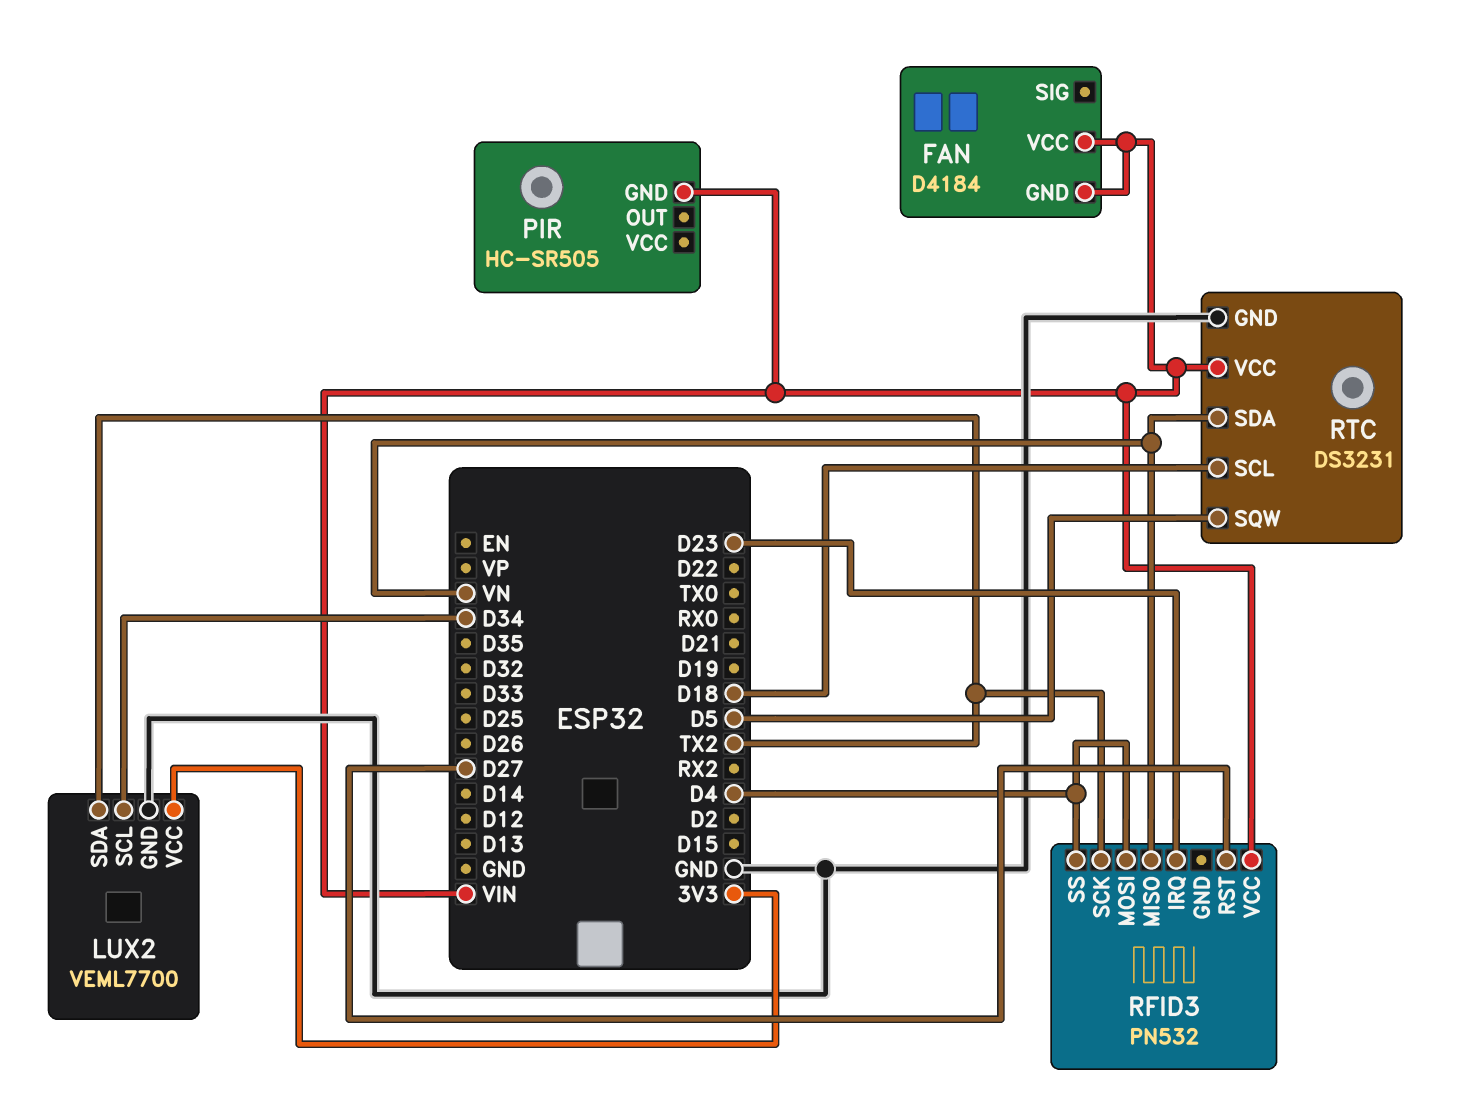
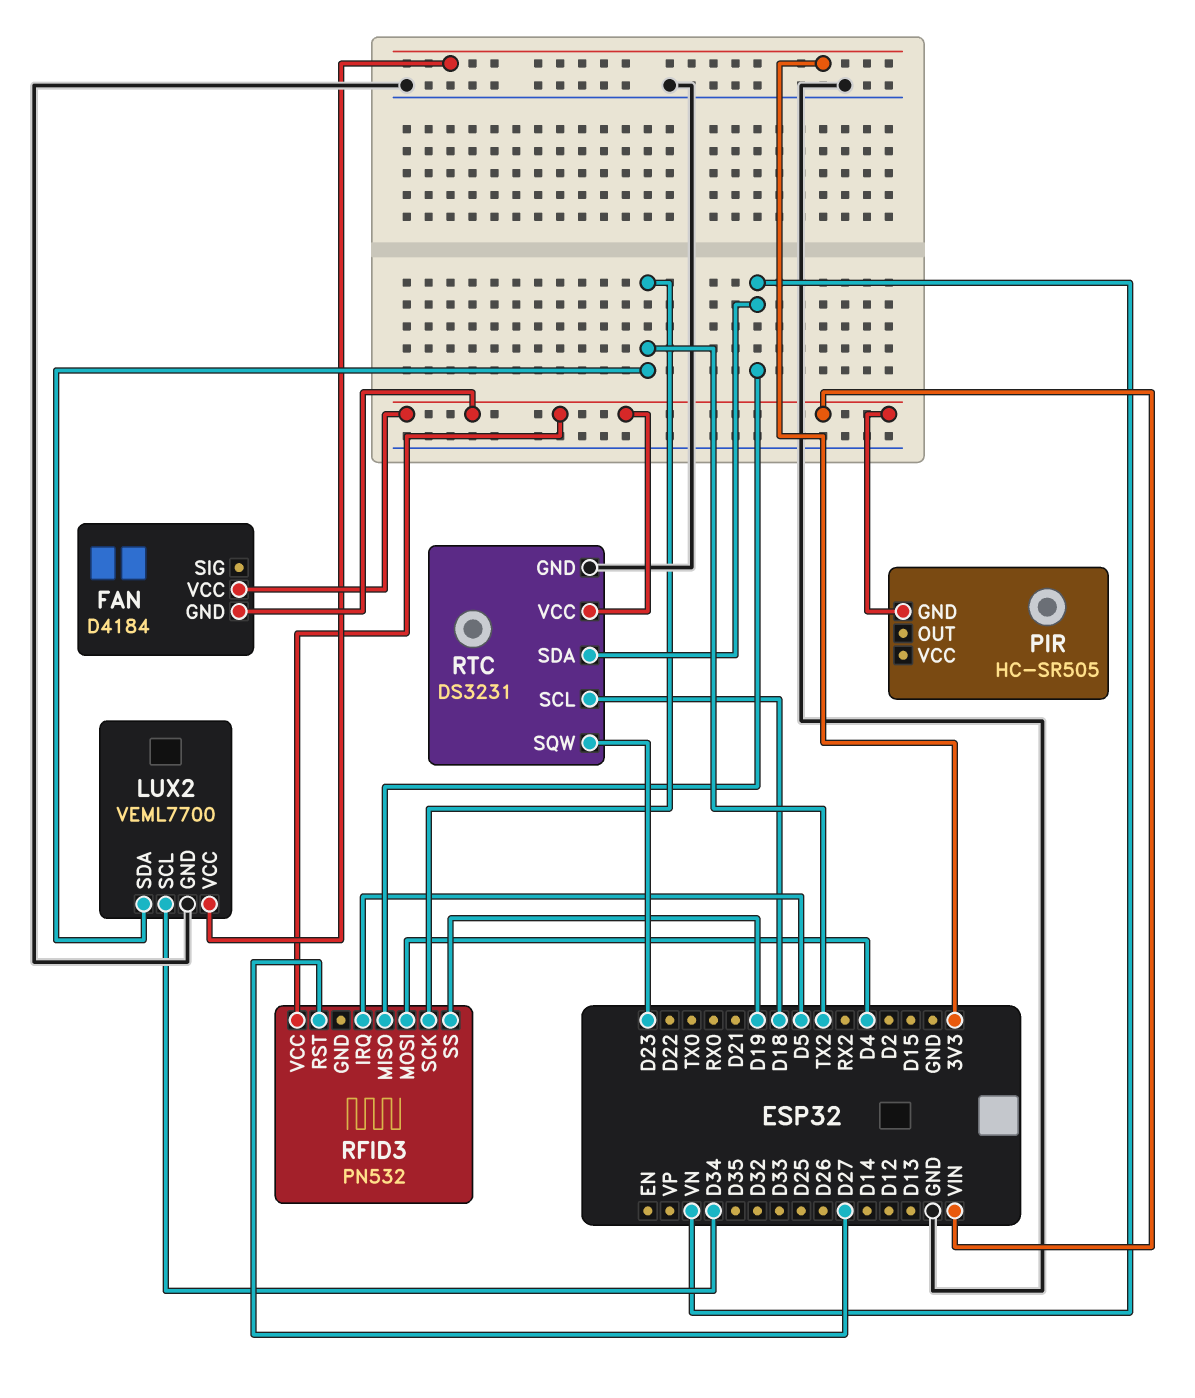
RFID3 pin IRQ: D23 -> D5
RFID3 pin SS: D4 -> D19
RTC pin SQW: D5 -> D23

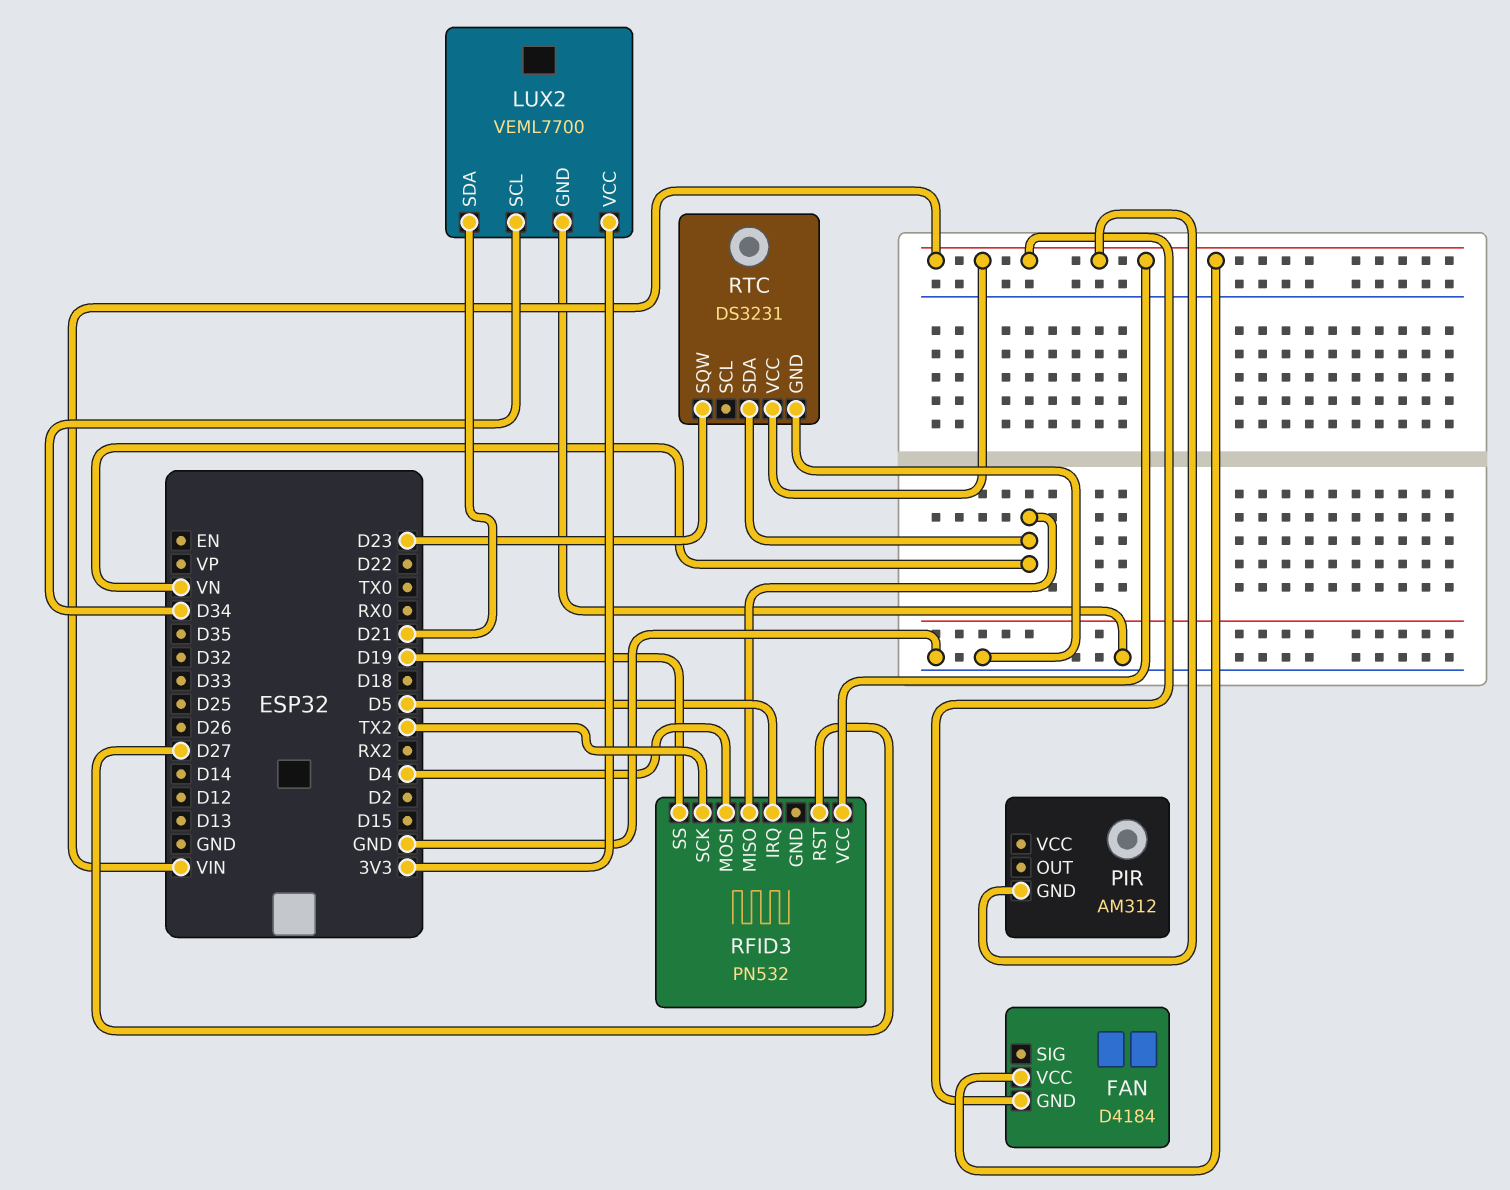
LUX2 pin SDA: TX2 -> D21
PIR: HC-SR505 -> AM312
RTC pin SCL: D18 -> none

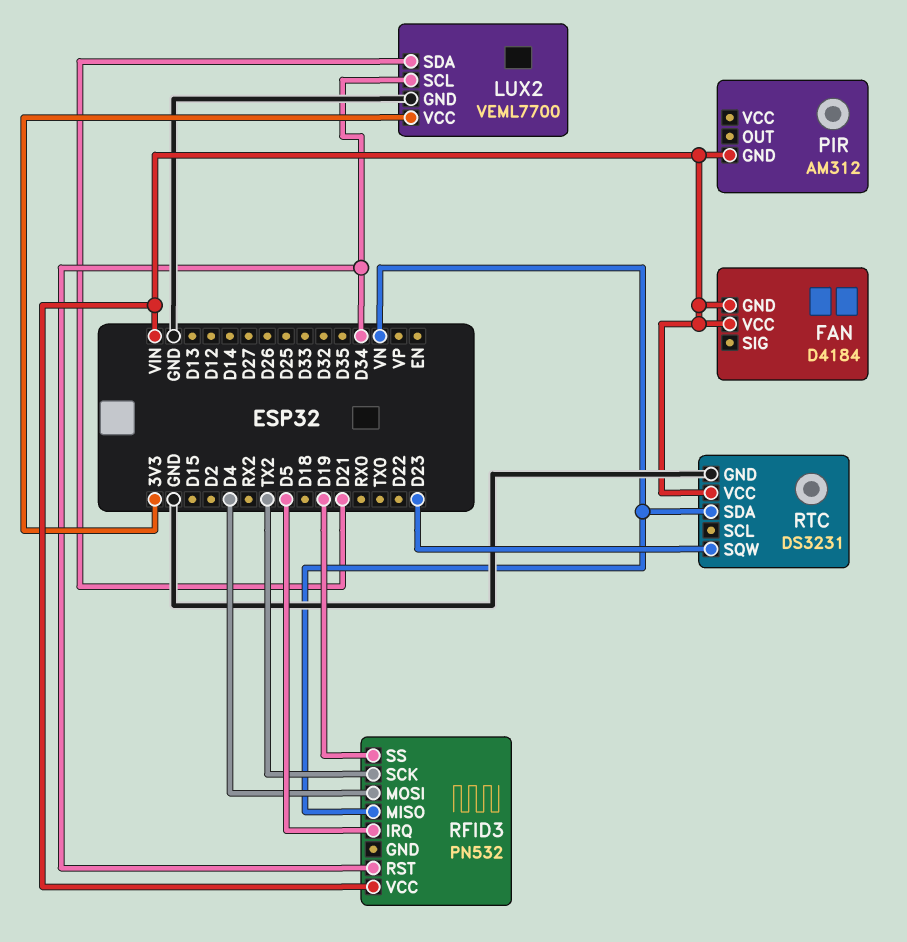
RFID3 pin RST: D27 -> D34

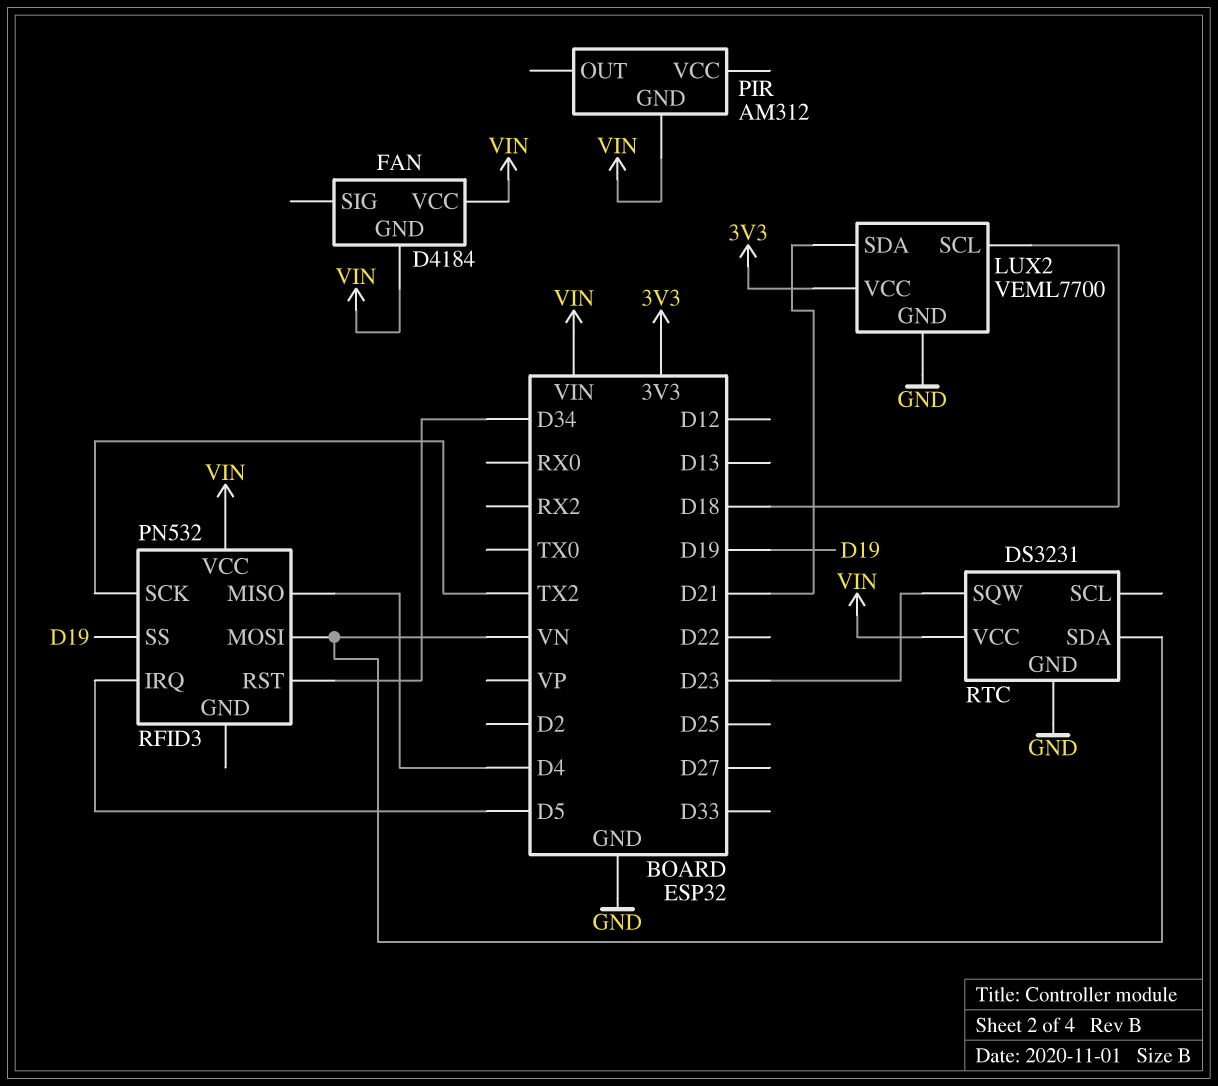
LUX2 pin SCL: D34 -> D18
RFID3 pin MISO: VN -> D4
RFID3 pin MOSI: D4 -> VN

